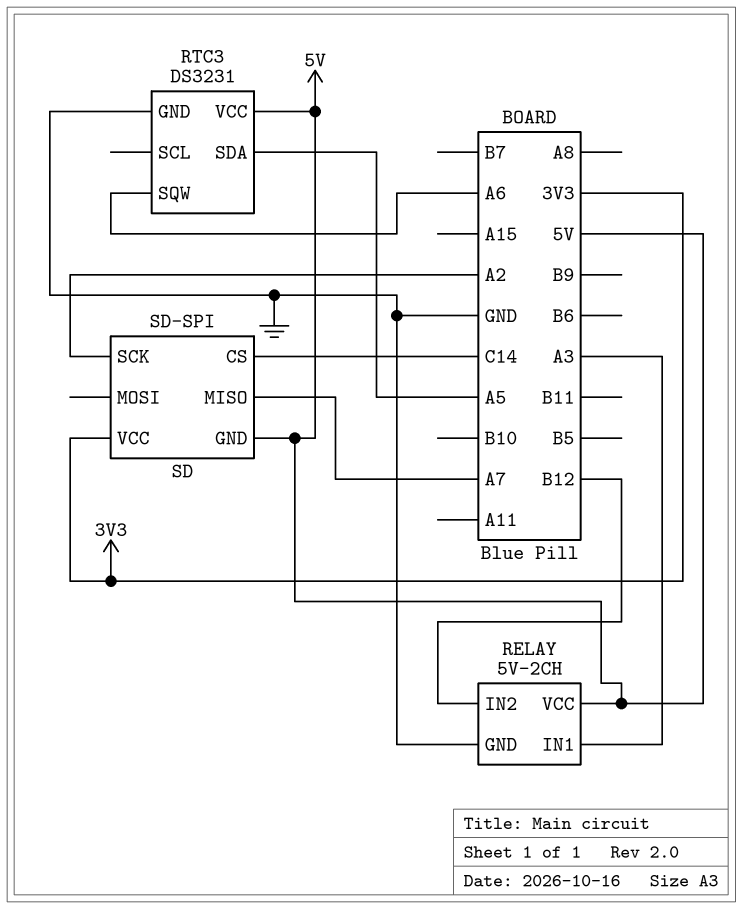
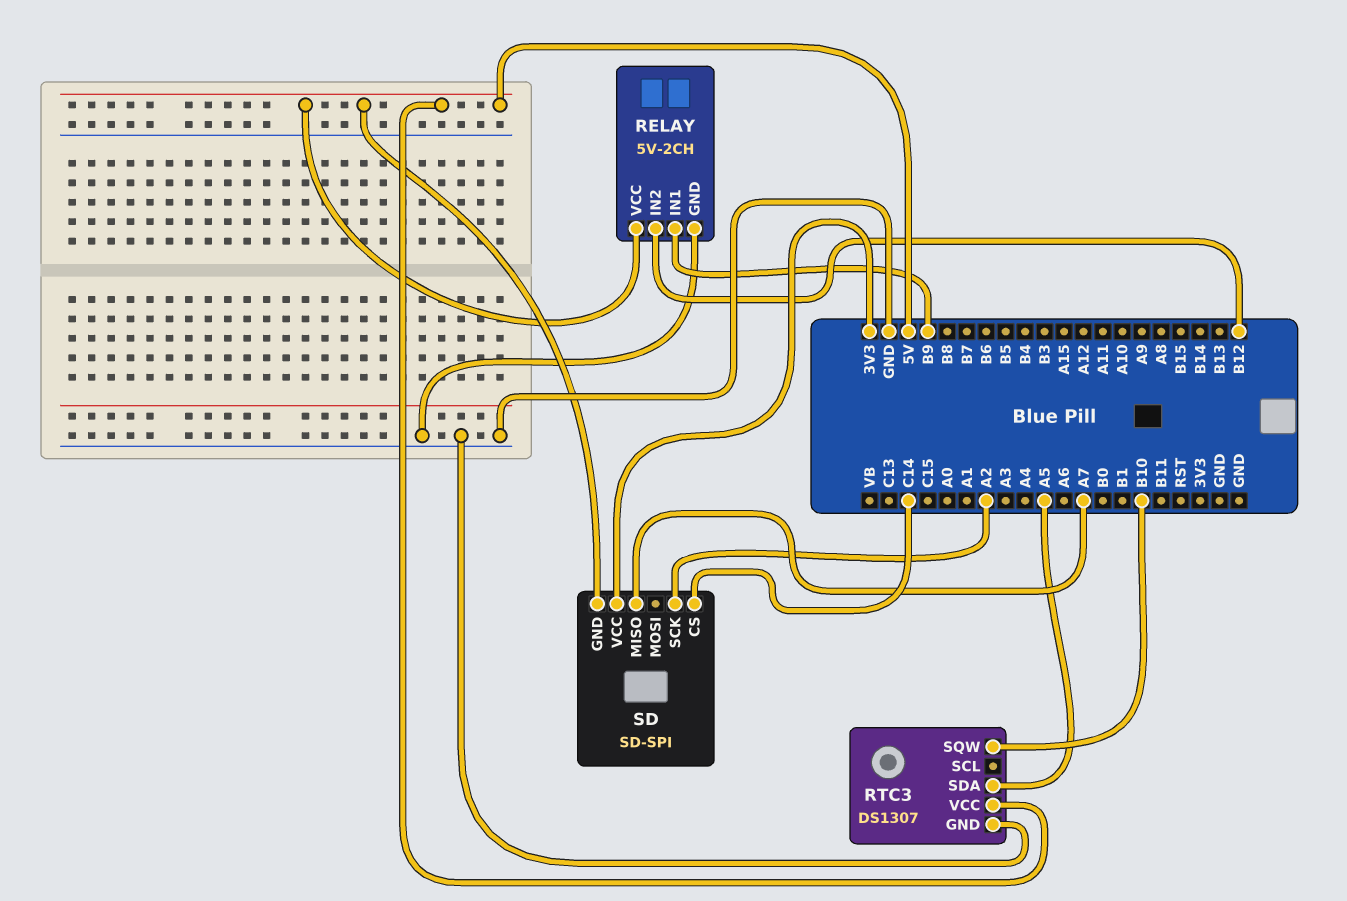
RELAY pin IN1: A3 -> B9
RTC3: DS3231 -> DS1307
RTC3 pin SQW: A6 -> B10

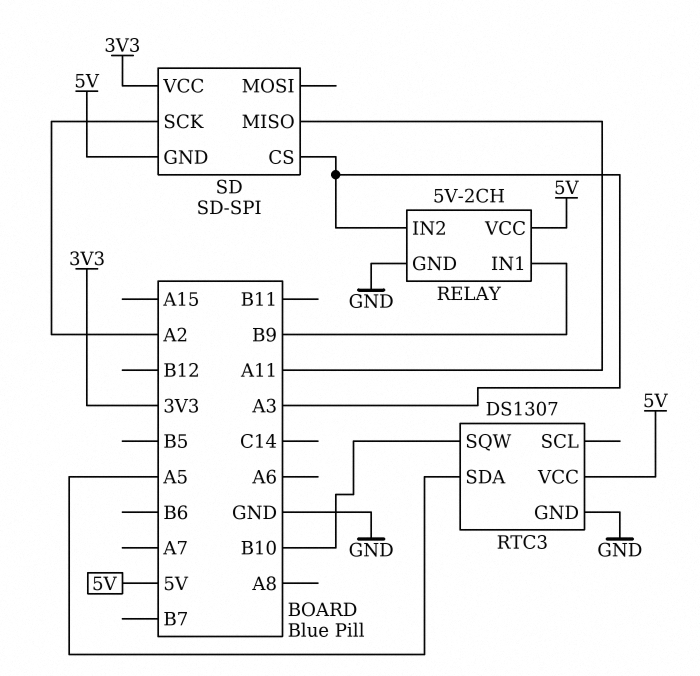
RELAY pin IN2: B12 -> A3
SD pin CS: C14 -> A3
SD pin MISO: A7 -> A11

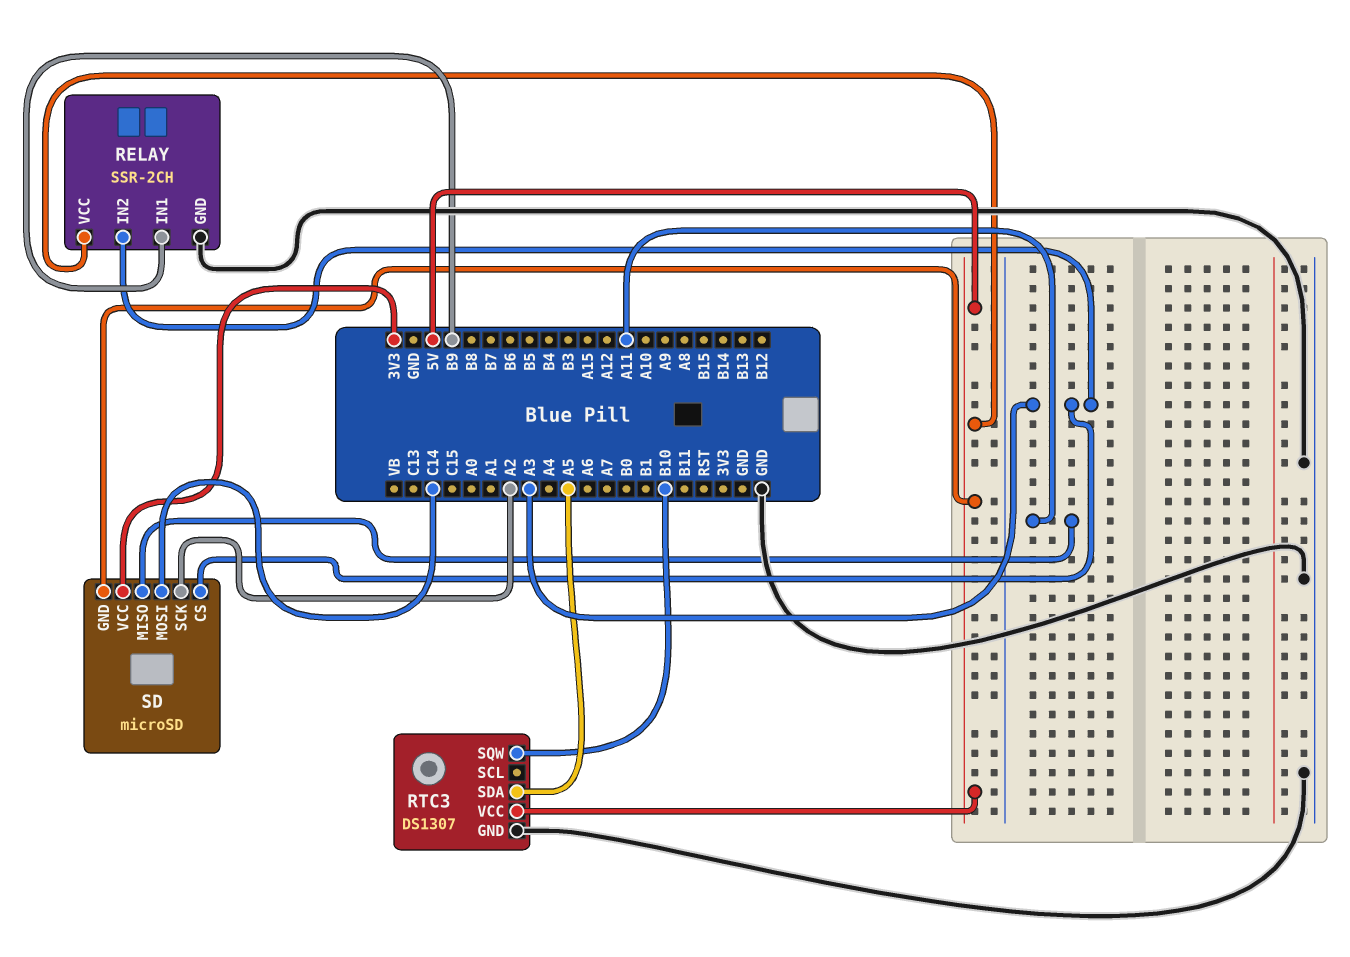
RELAY: 5V-2CH -> SSR-2CH
SD: SD-SPI -> microSD
SD pin MOSI: none -> C14

